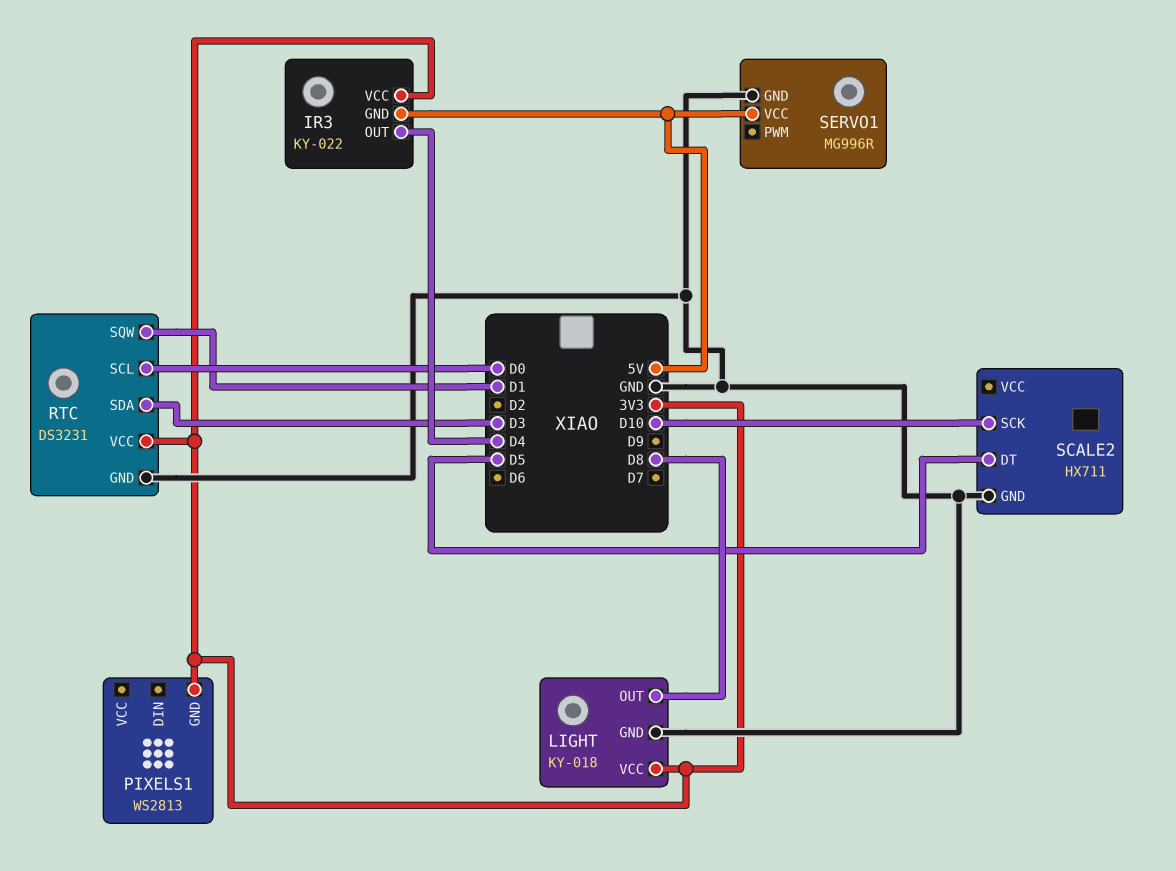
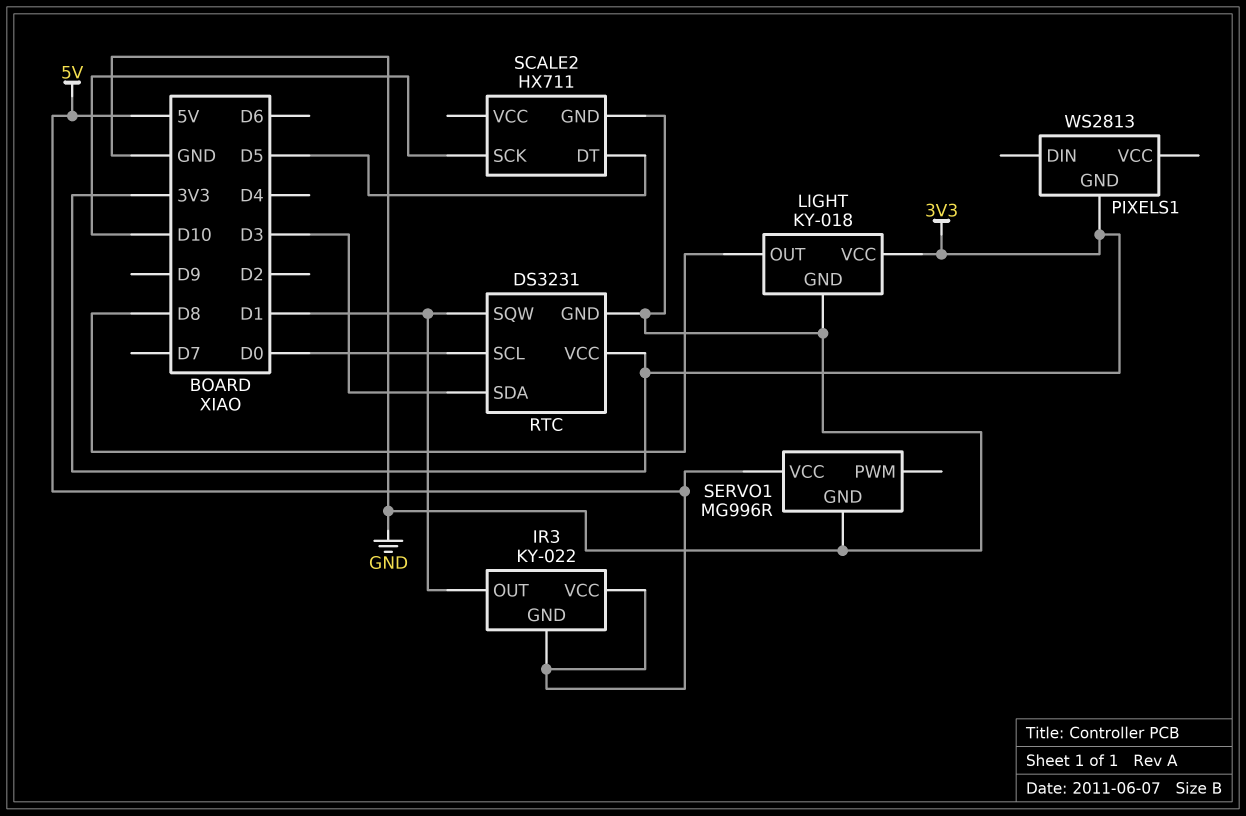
IR3 pin OUT: D4 -> D1
IR3 pin VCC: 3V3 -> 5V

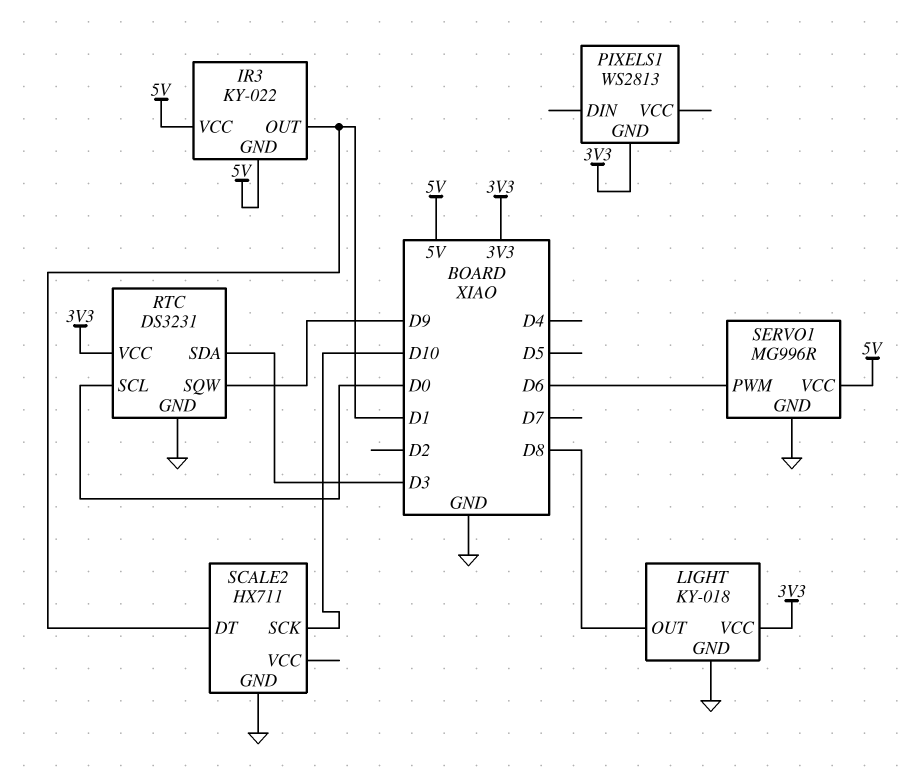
RTC pin SQW: D1 -> D9
SCALE2 pin DT: D5 -> D1
SERVO1 pin PWM: none -> D6

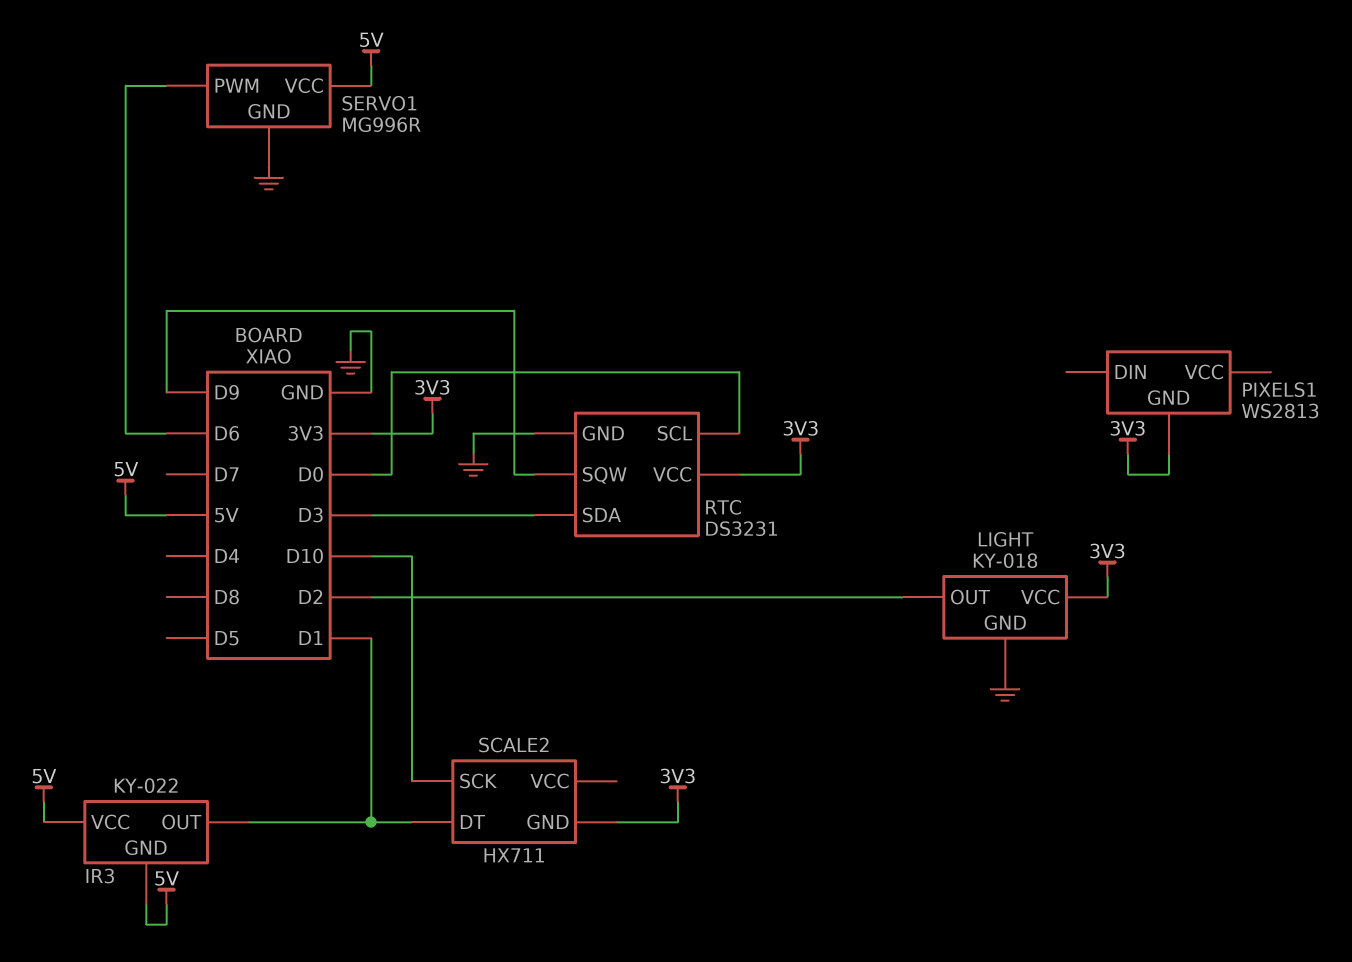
LIGHT pin OUT: D8 -> D2
SCALE2 pin GND: GND -> 3V3

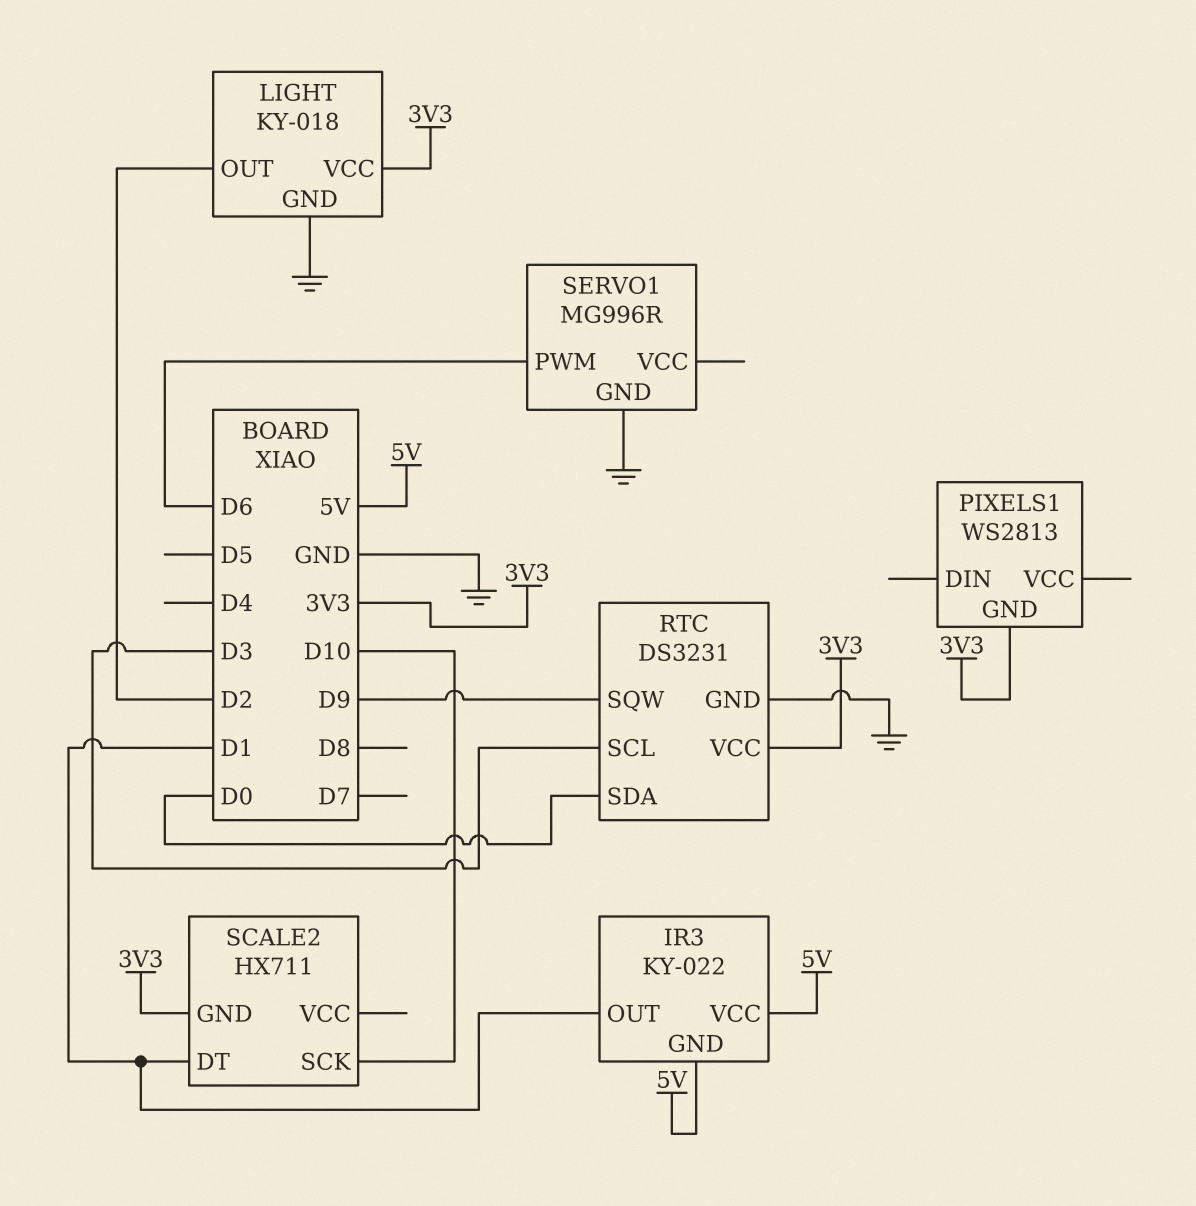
RTC pin SCL: D0 -> D3
RTC pin SDA: D3 -> D0
SERVO1 pin VCC: 5V -> none

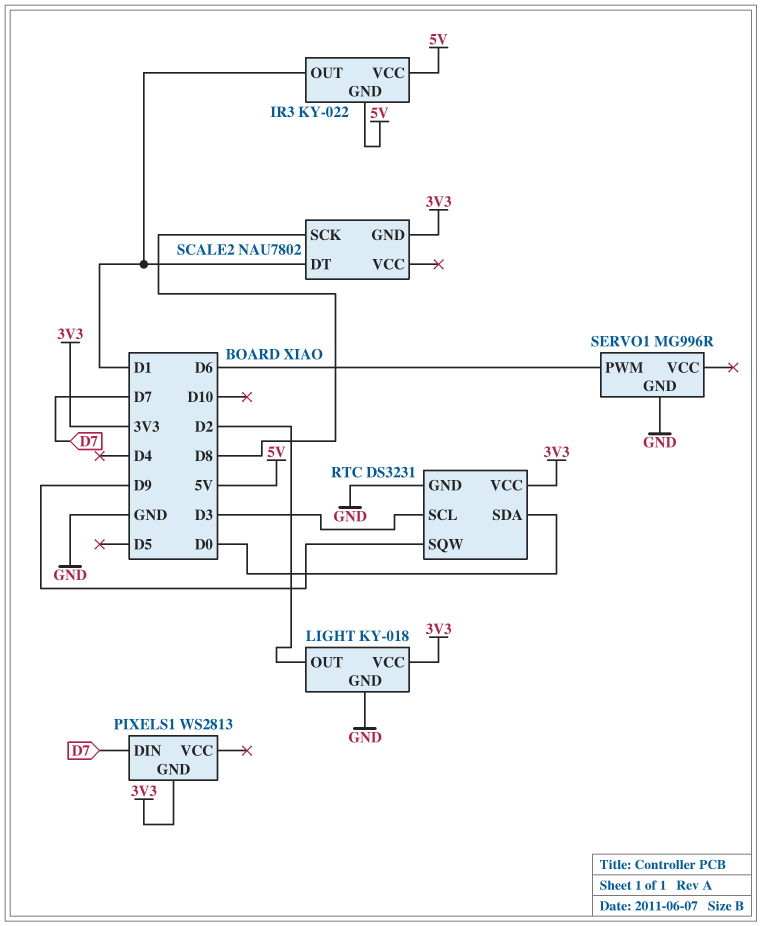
PIXELS1 pin DIN: none -> D7
SCALE2: HX711 -> NAU7802
SCALE2 pin SCK: D10 -> D8

